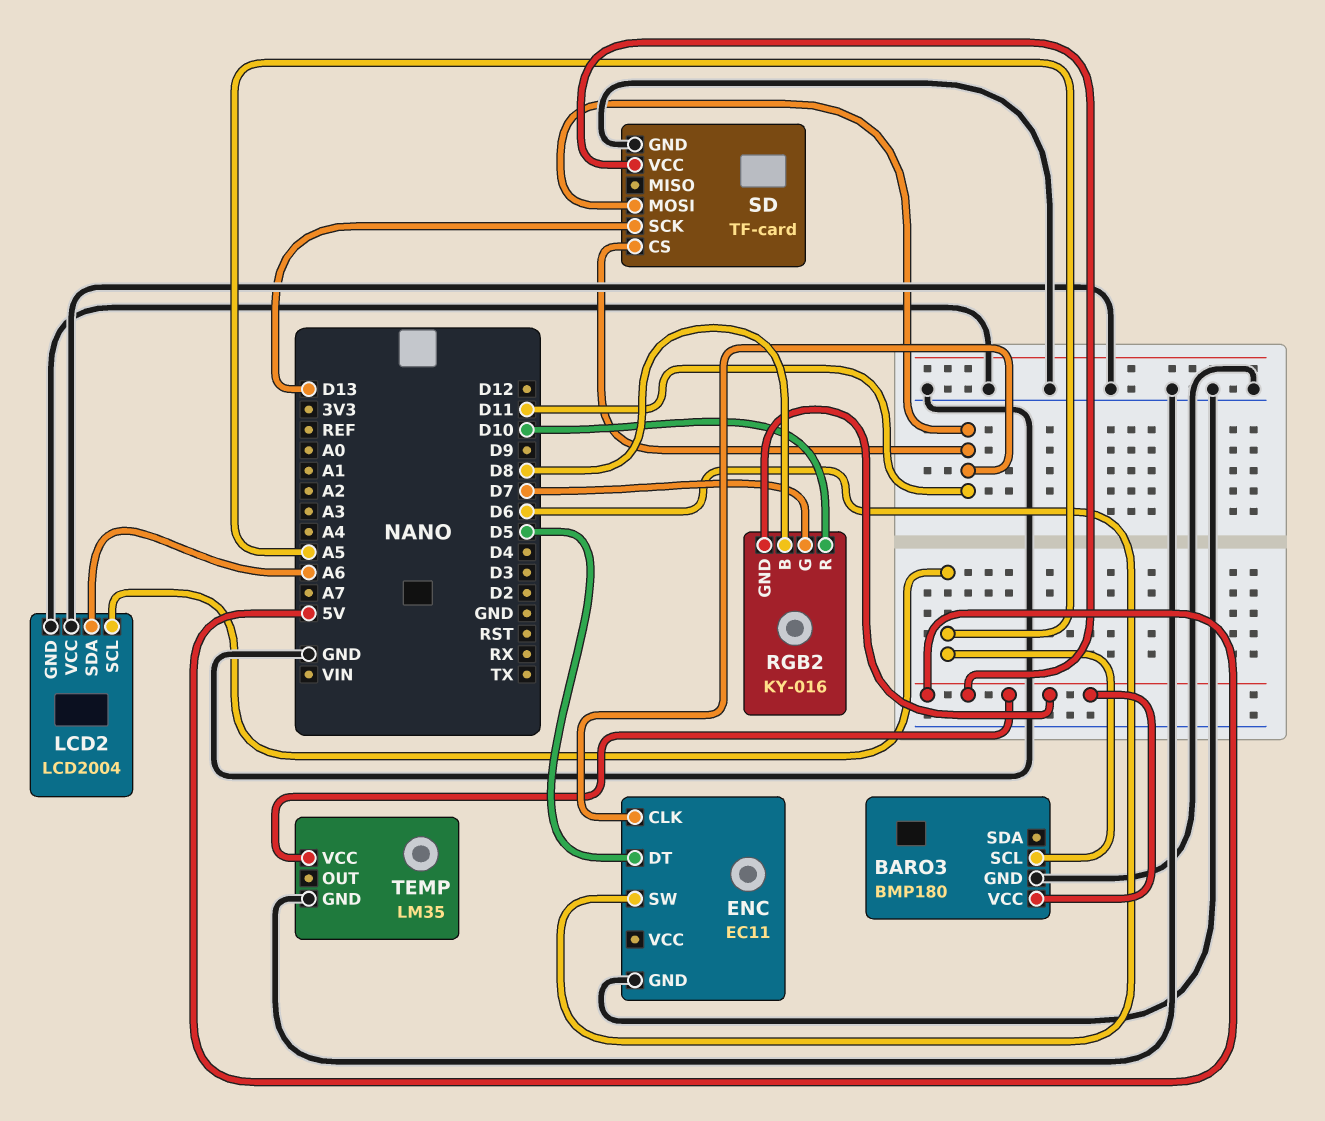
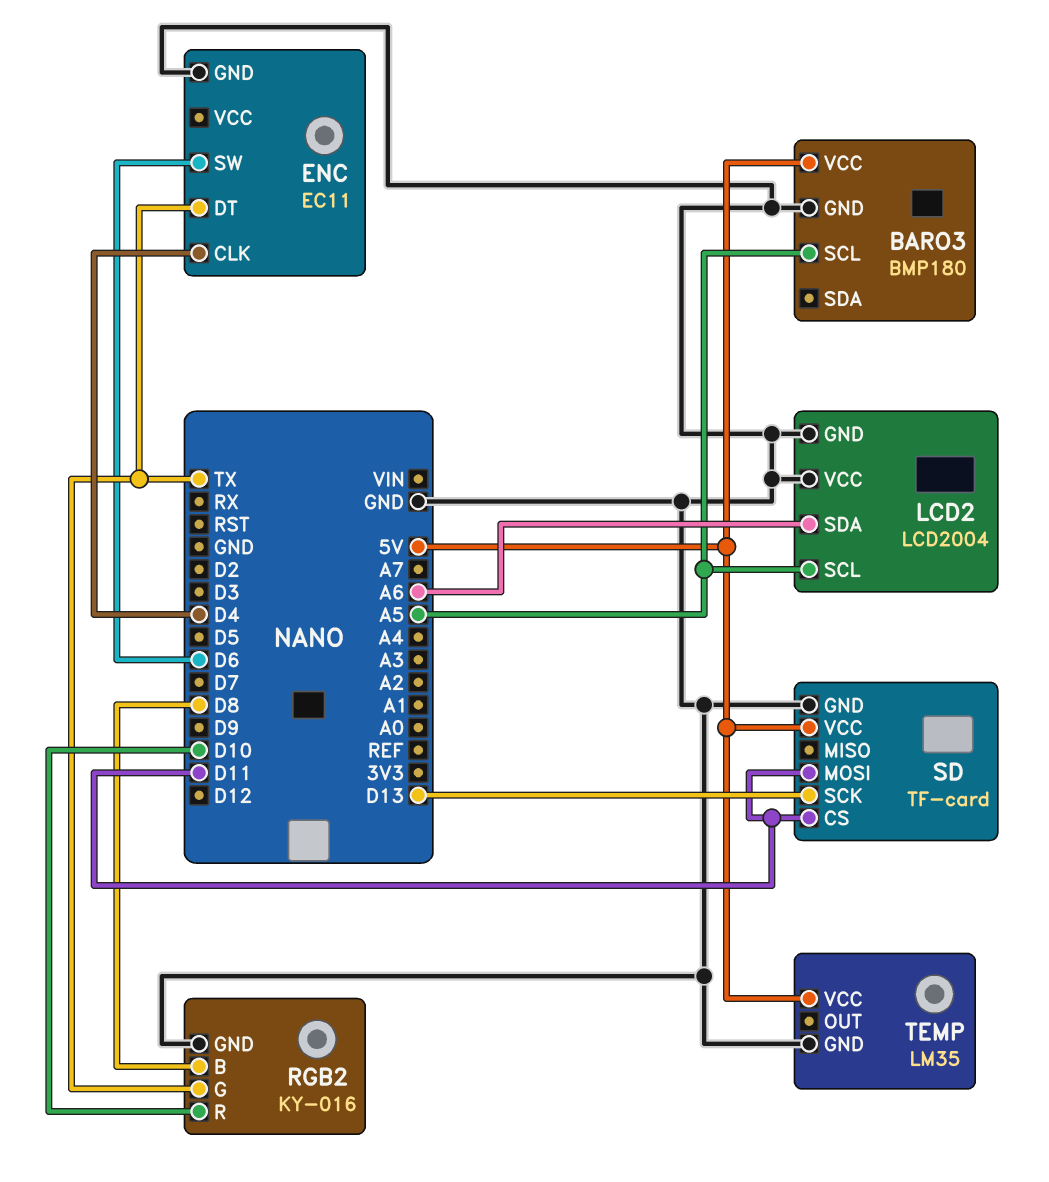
ENC pin CLK: D11 -> D4
ENC pin DT: D5 -> TX
RGB2 pin G: D7 -> TX
RGB2 pin GND: 5V -> GND

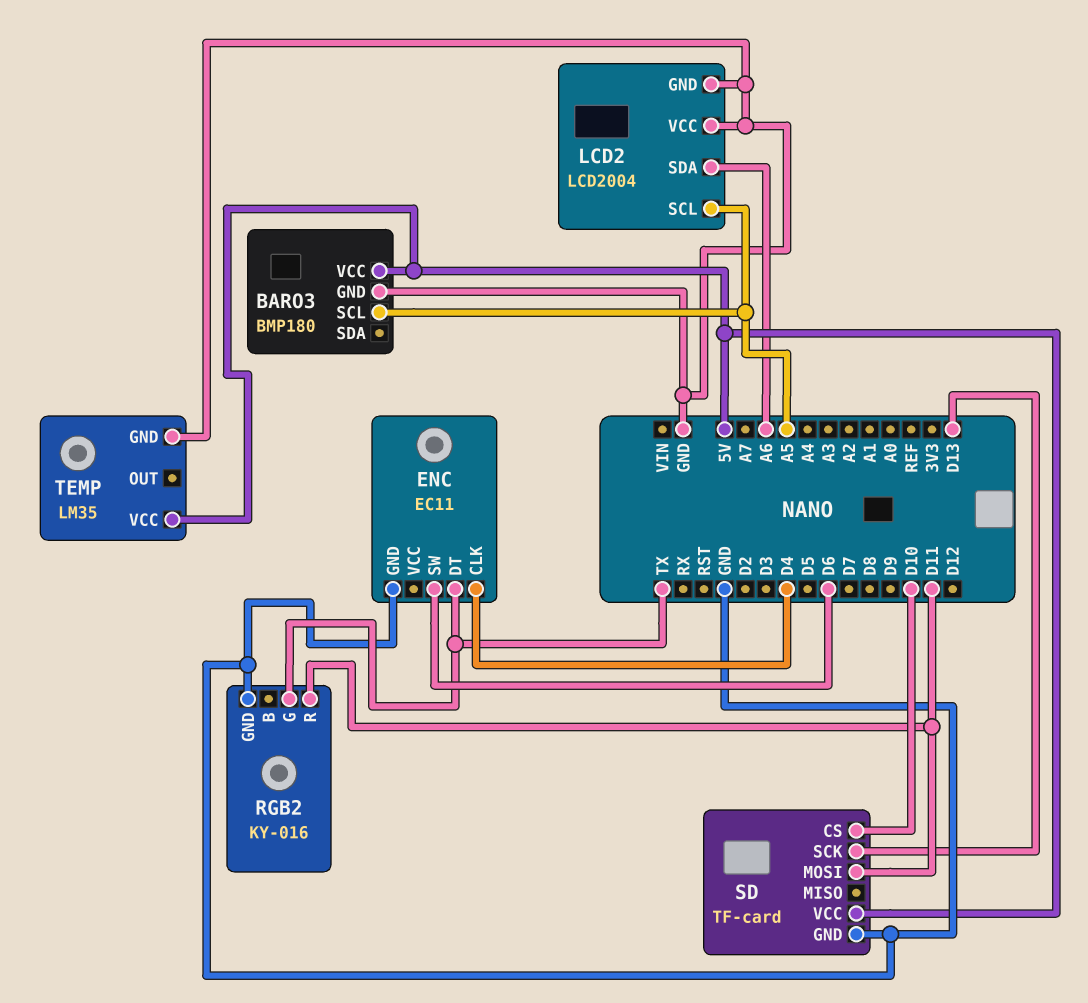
RGB2 pin B: D8 -> none
RGB2 pin R: D10 -> D11
SD pin CS: D11 -> D10

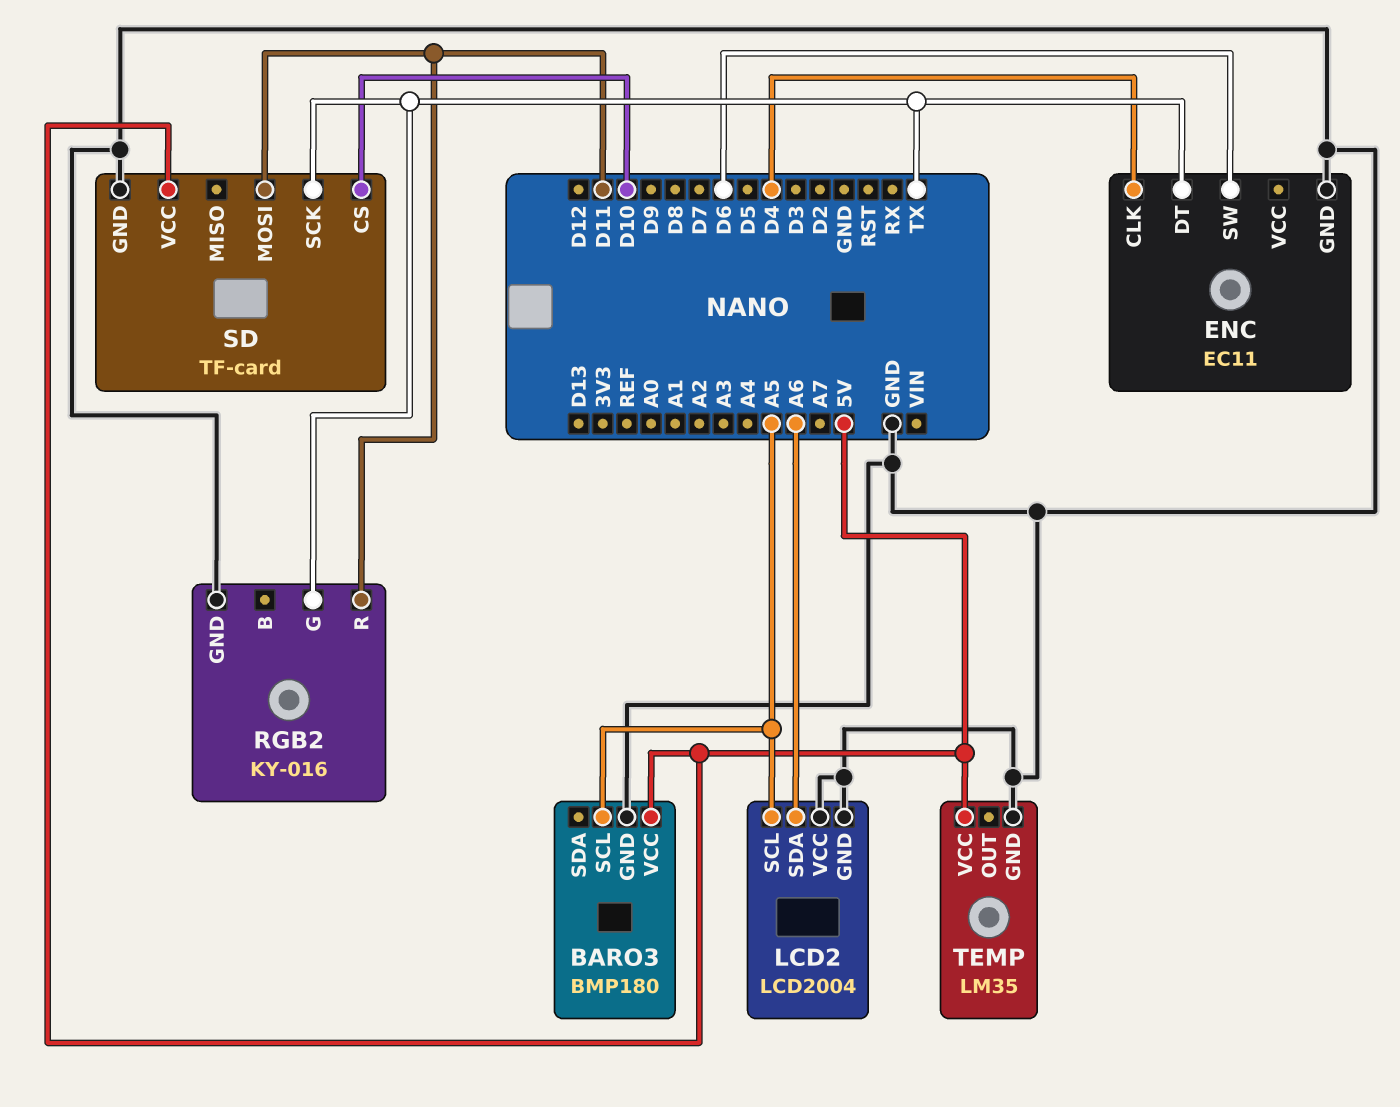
SD pin SCK: D13 -> TX

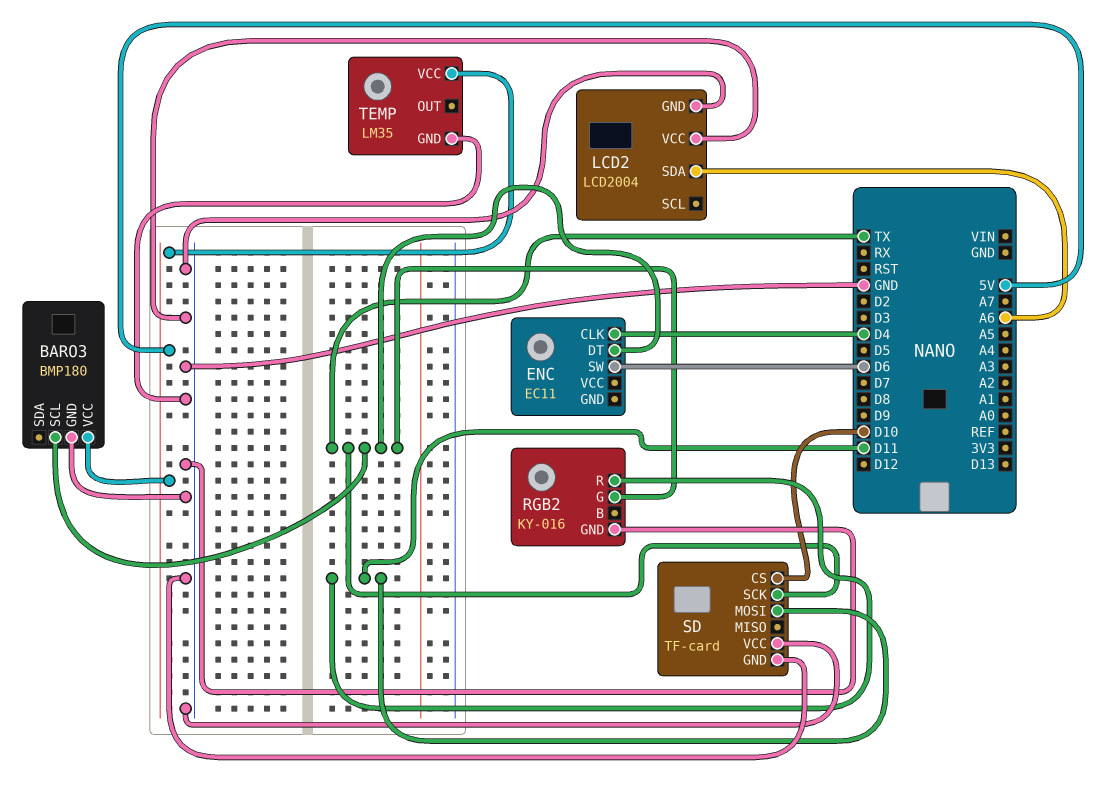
BARO3 pin SCL: A5 -> TX
ENC pin GND: GND -> none
LCD2 pin SCL: A5 -> none
SD pin VCC: 5V -> GND

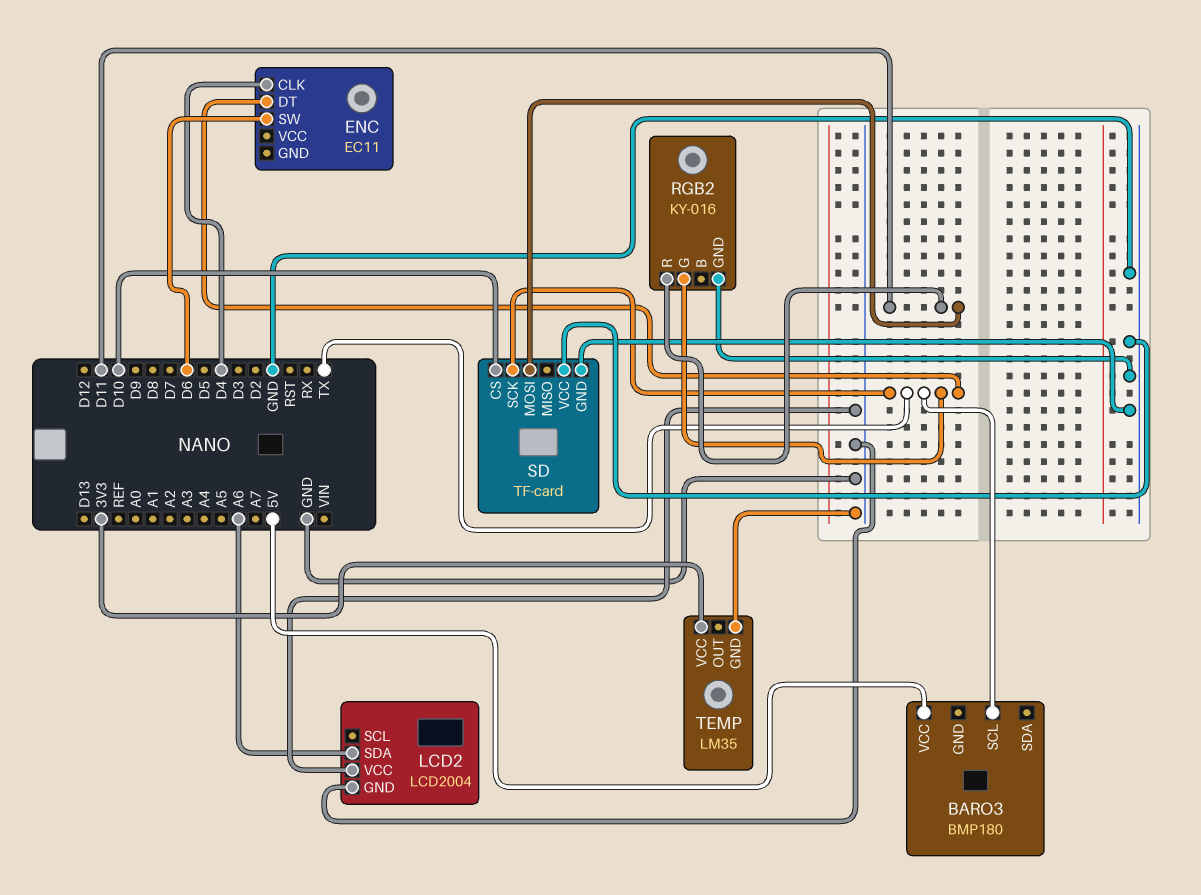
BARO3 pin GND: GND -> none
TEMP pin VCC: 5V -> 3V3

